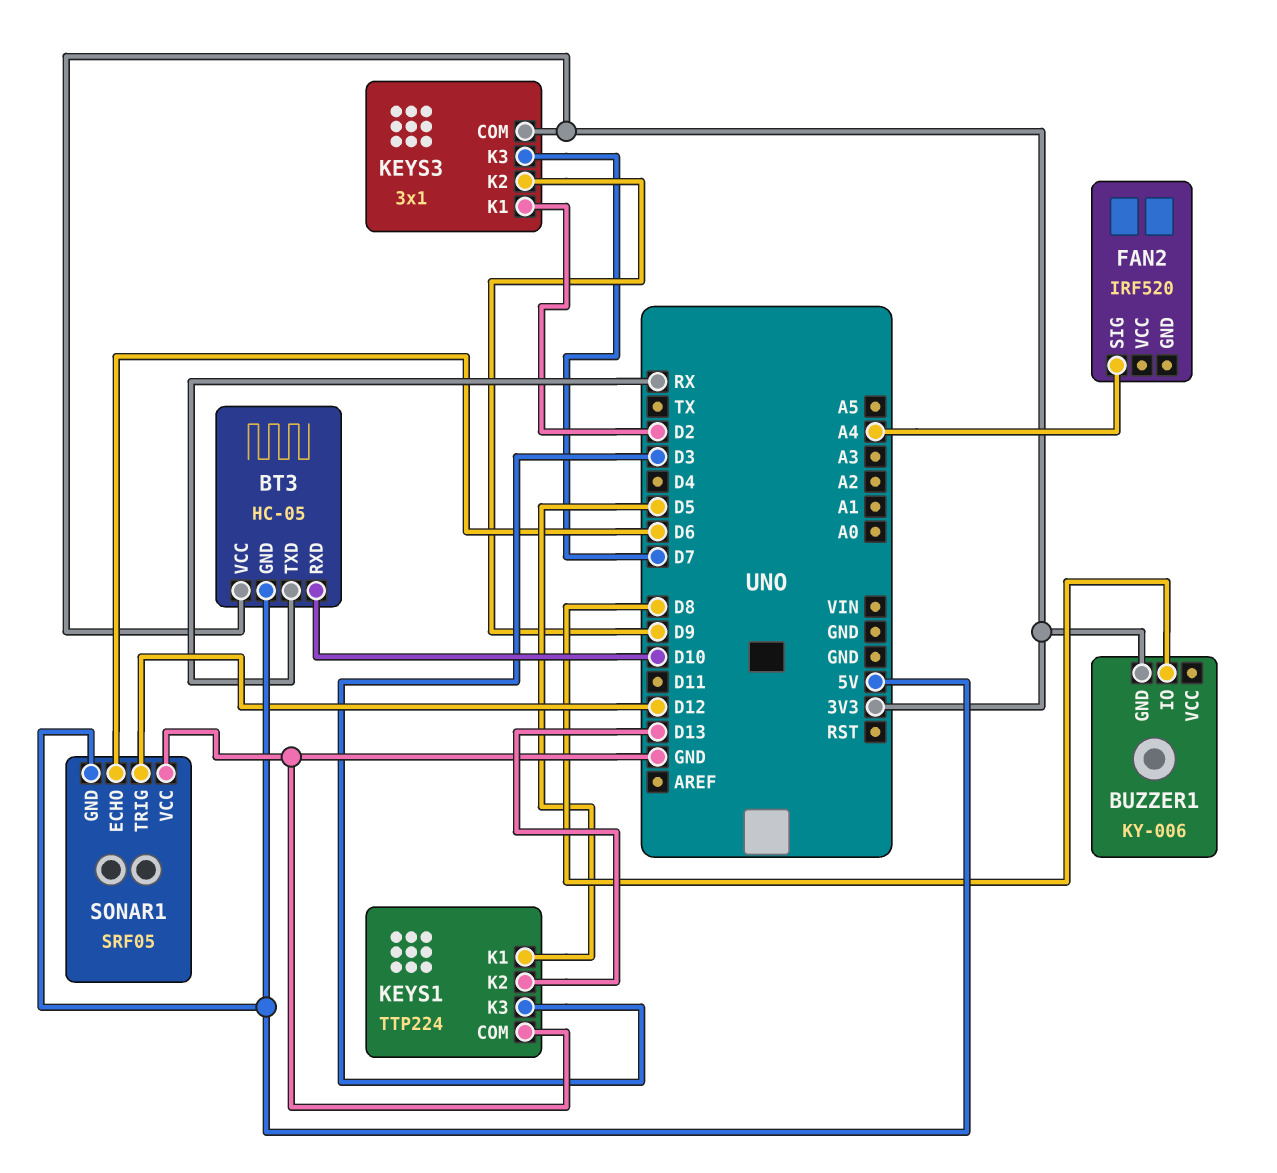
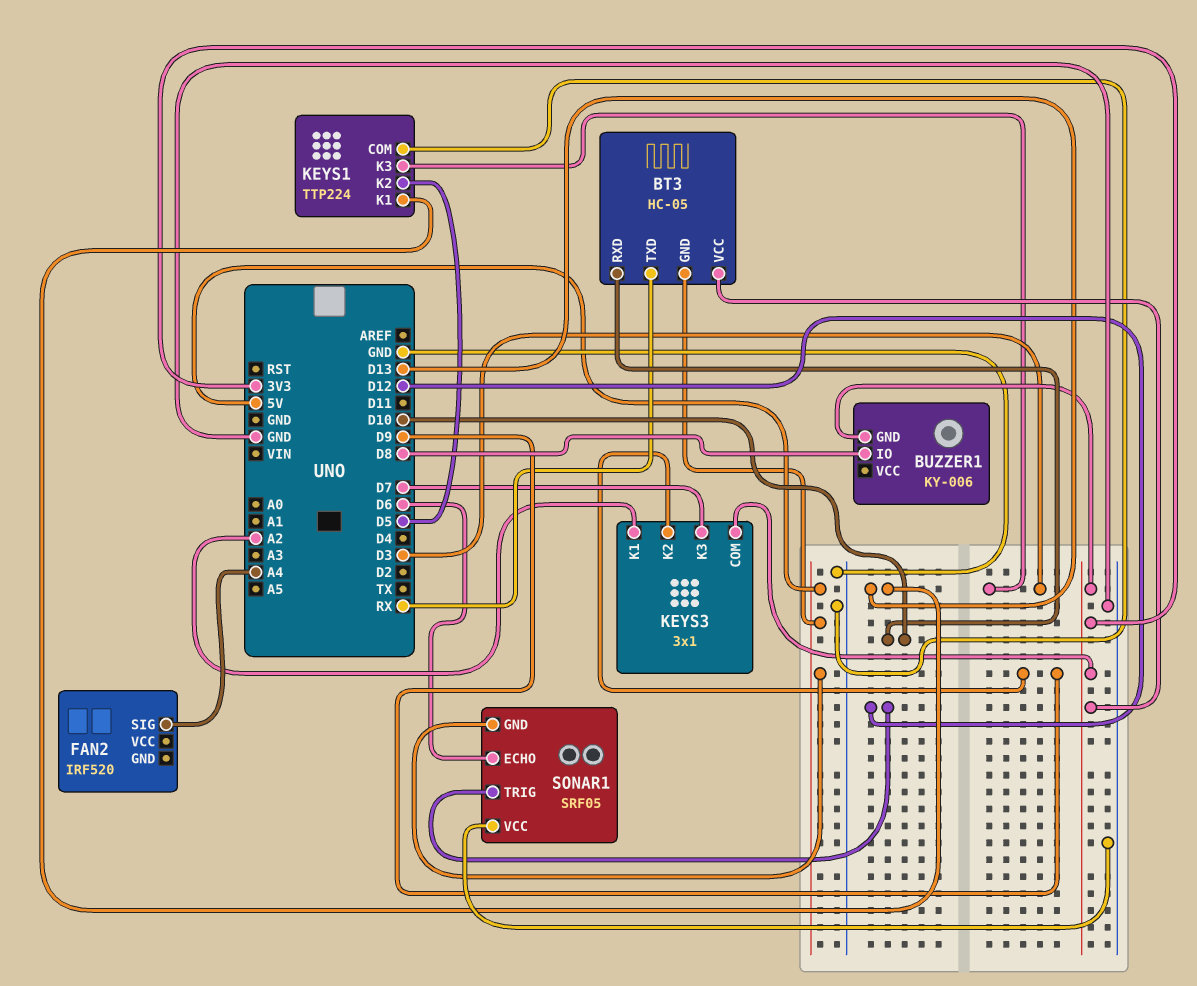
KEYS1 pin K1: D5 -> D13
KEYS1 pin K2: D13 -> D5
KEYS3 pin K1: D2 -> A2

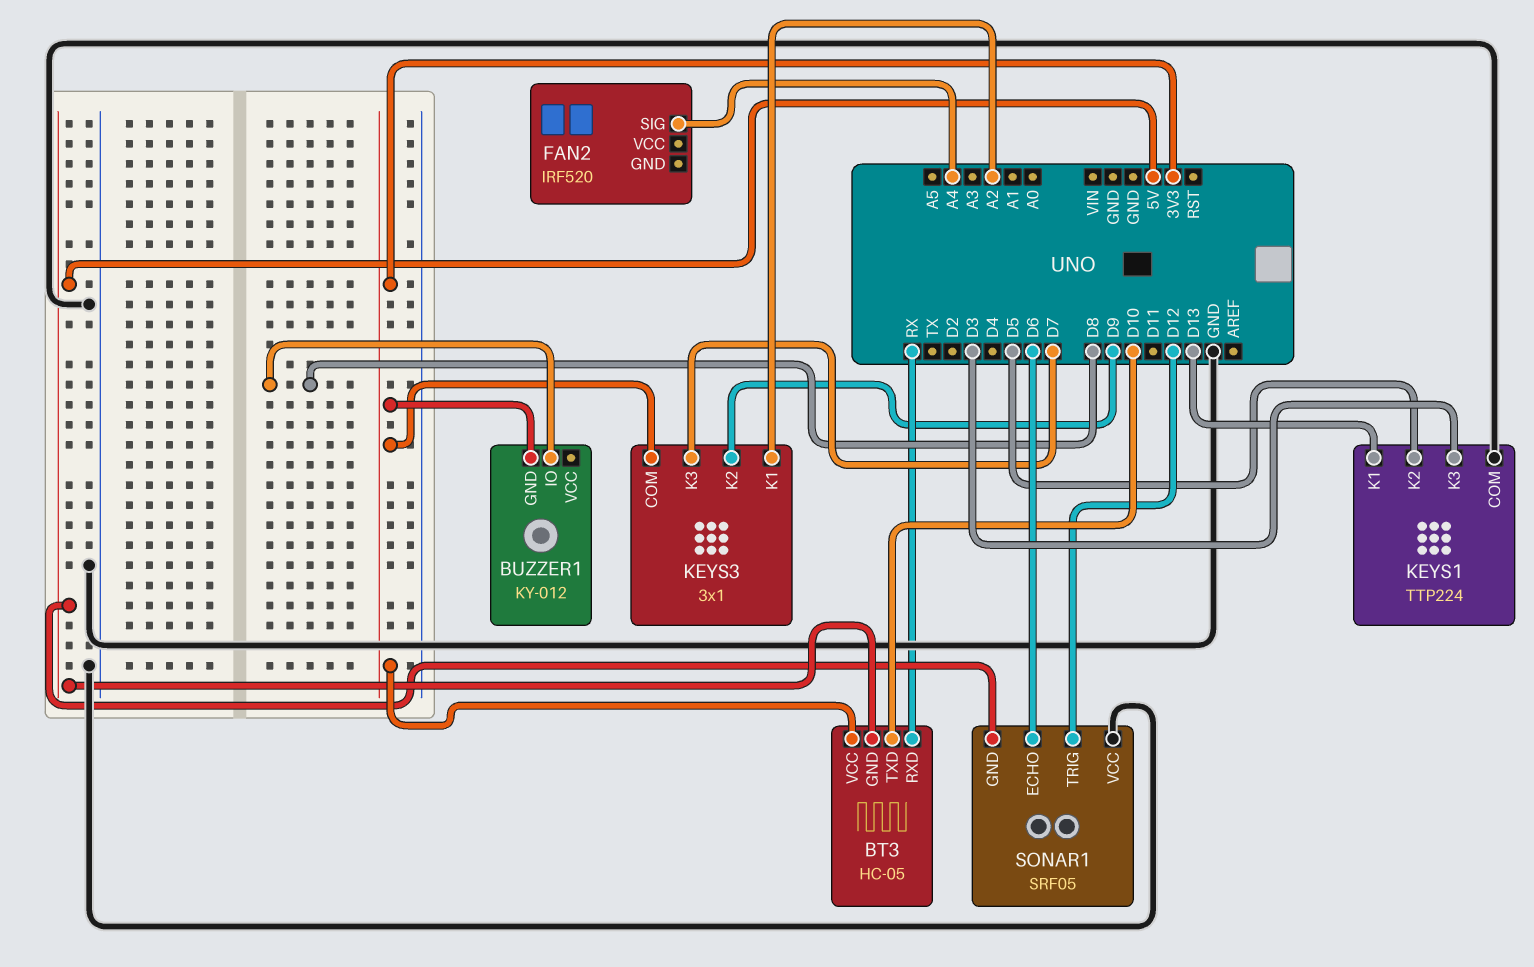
BT3 pin RXD: D10 -> RX
BT3 pin TXD: RX -> D10
BUZZER1: KY-006 -> KY-012

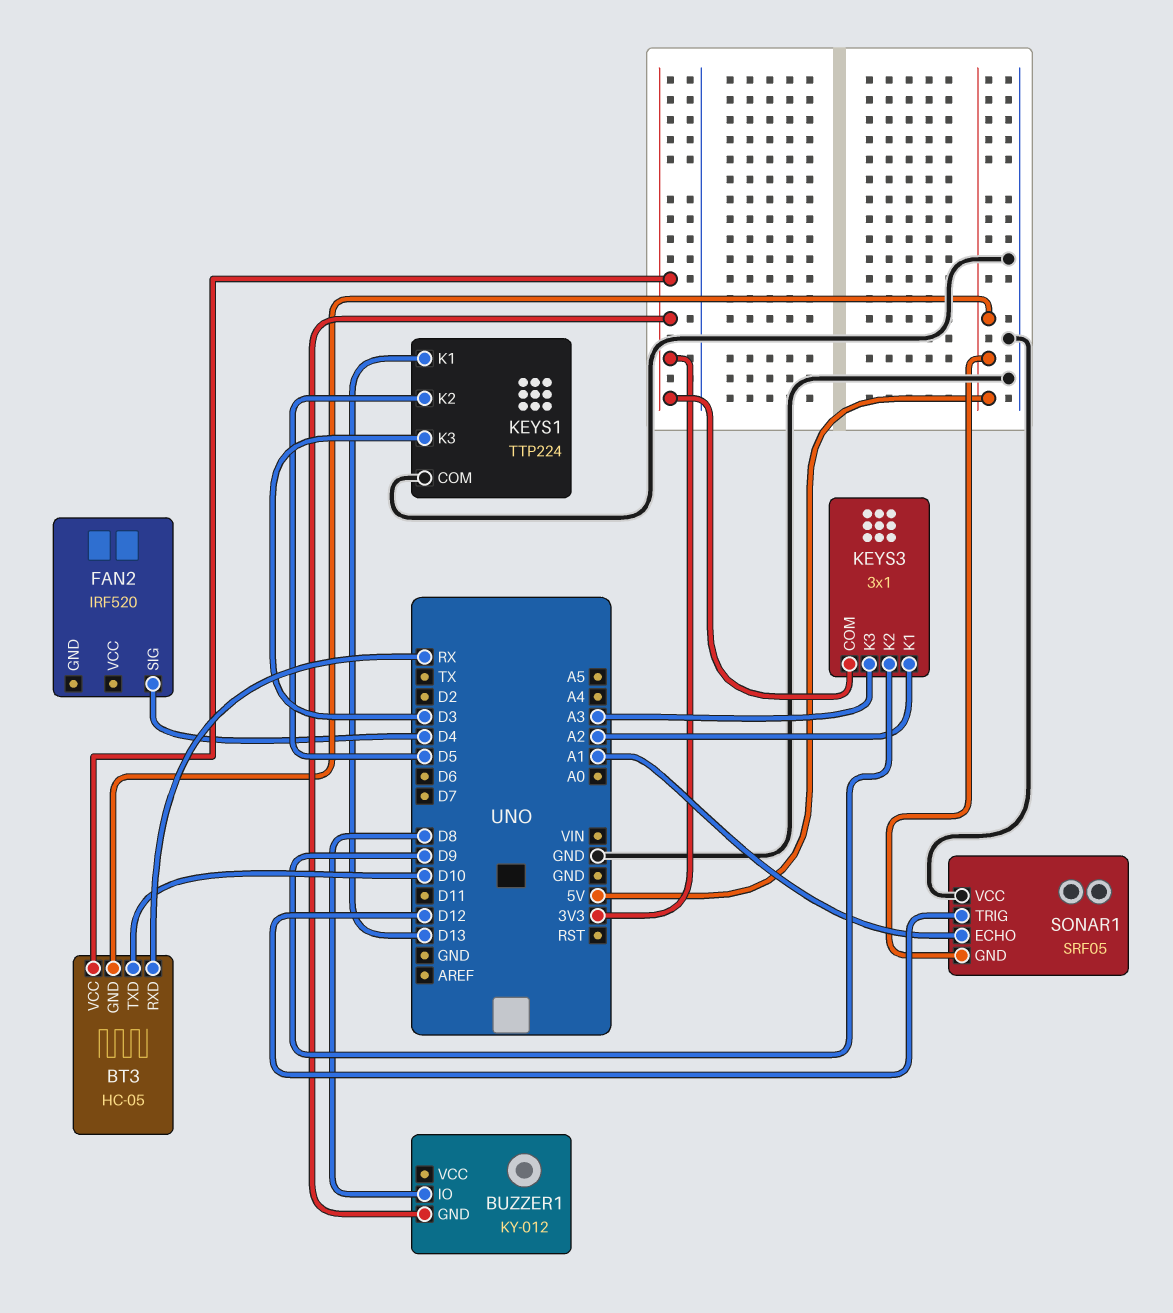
FAN2 pin SIG: A4 -> D4
KEYS3 pin K3: D7 -> A3
SONAR1 pin ECHO: D6 -> A1

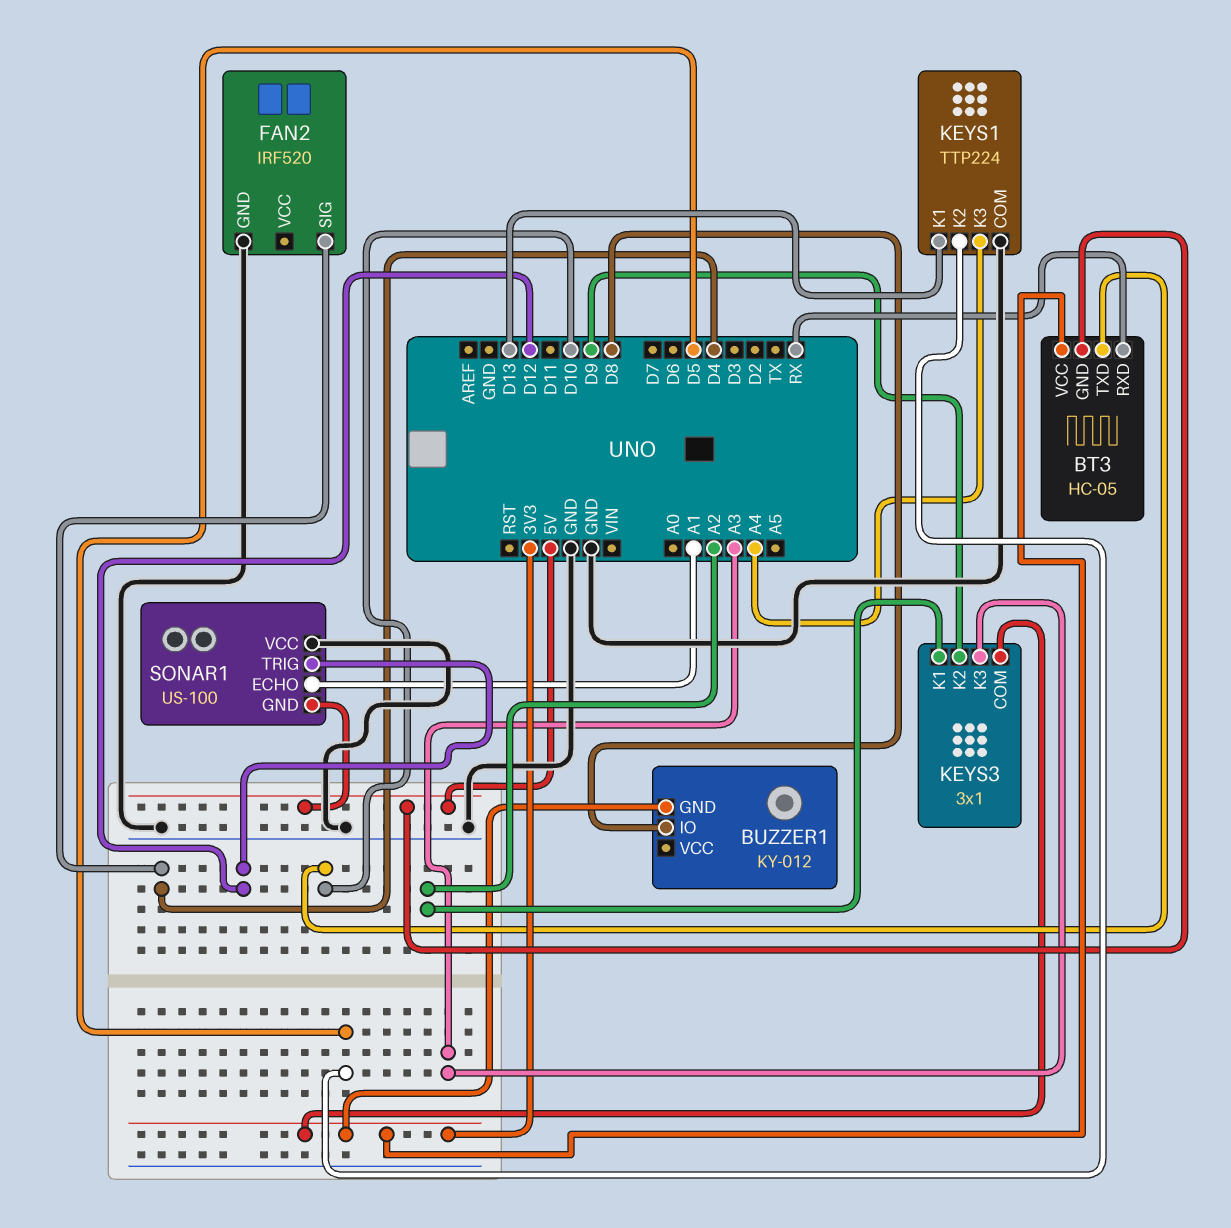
FAN2 pin GND: none -> GND
KEYS1 pin K3: D3 -> A4
SONAR1: SRF05 -> US-100

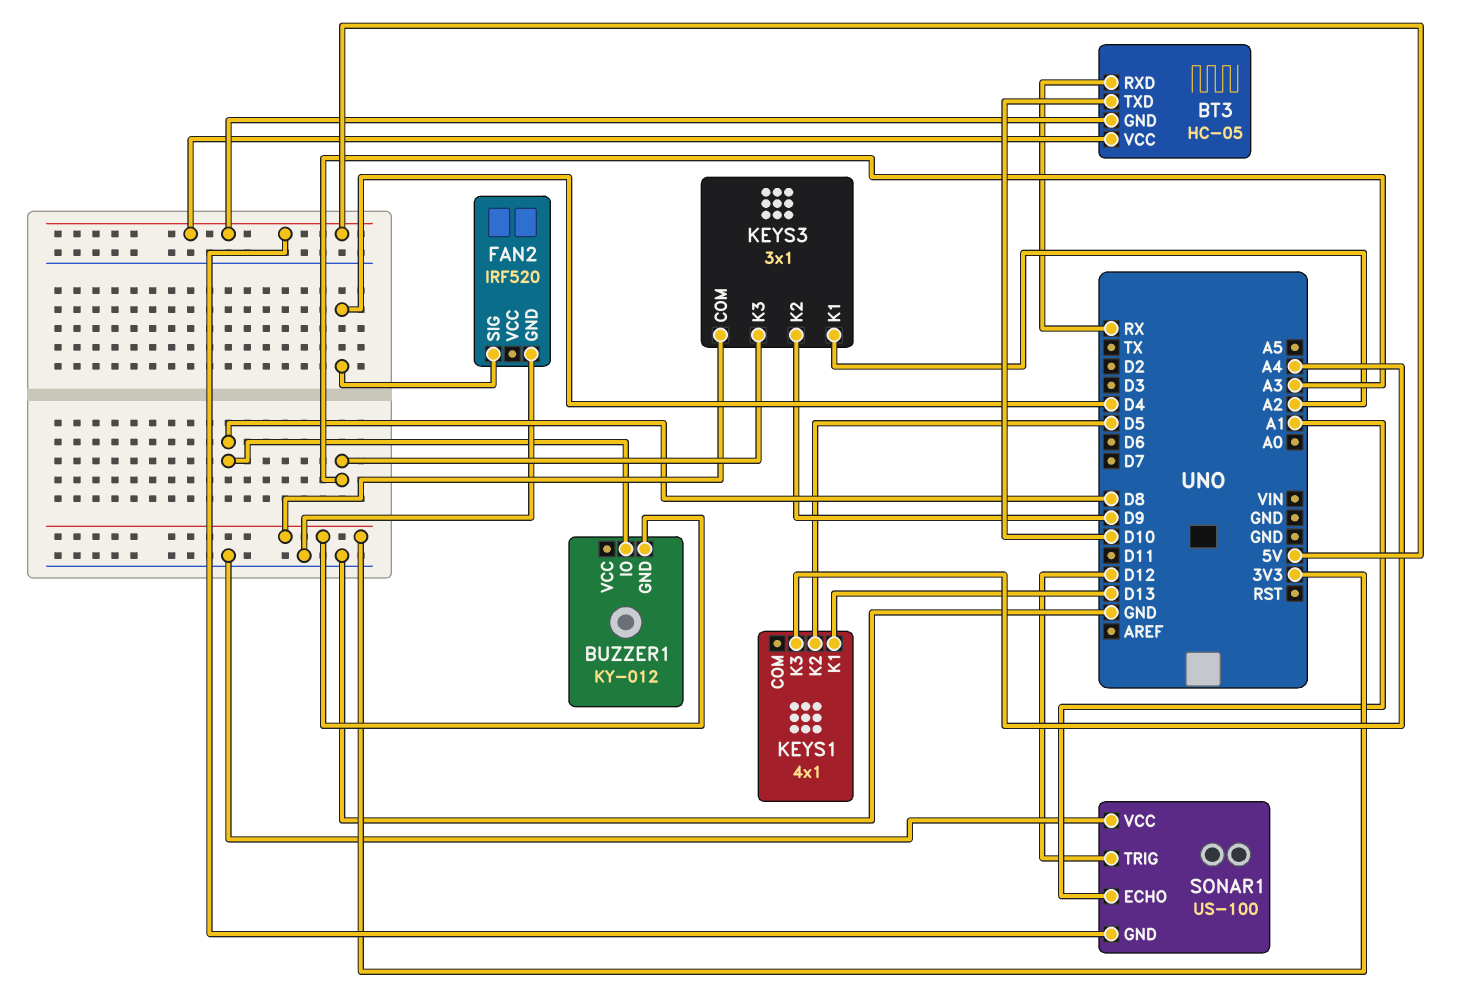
BT3 pin VCC: 3V3 -> 5V
KEYS1: TTP224 -> 4x1
KEYS1 pin COM: GND -> none

